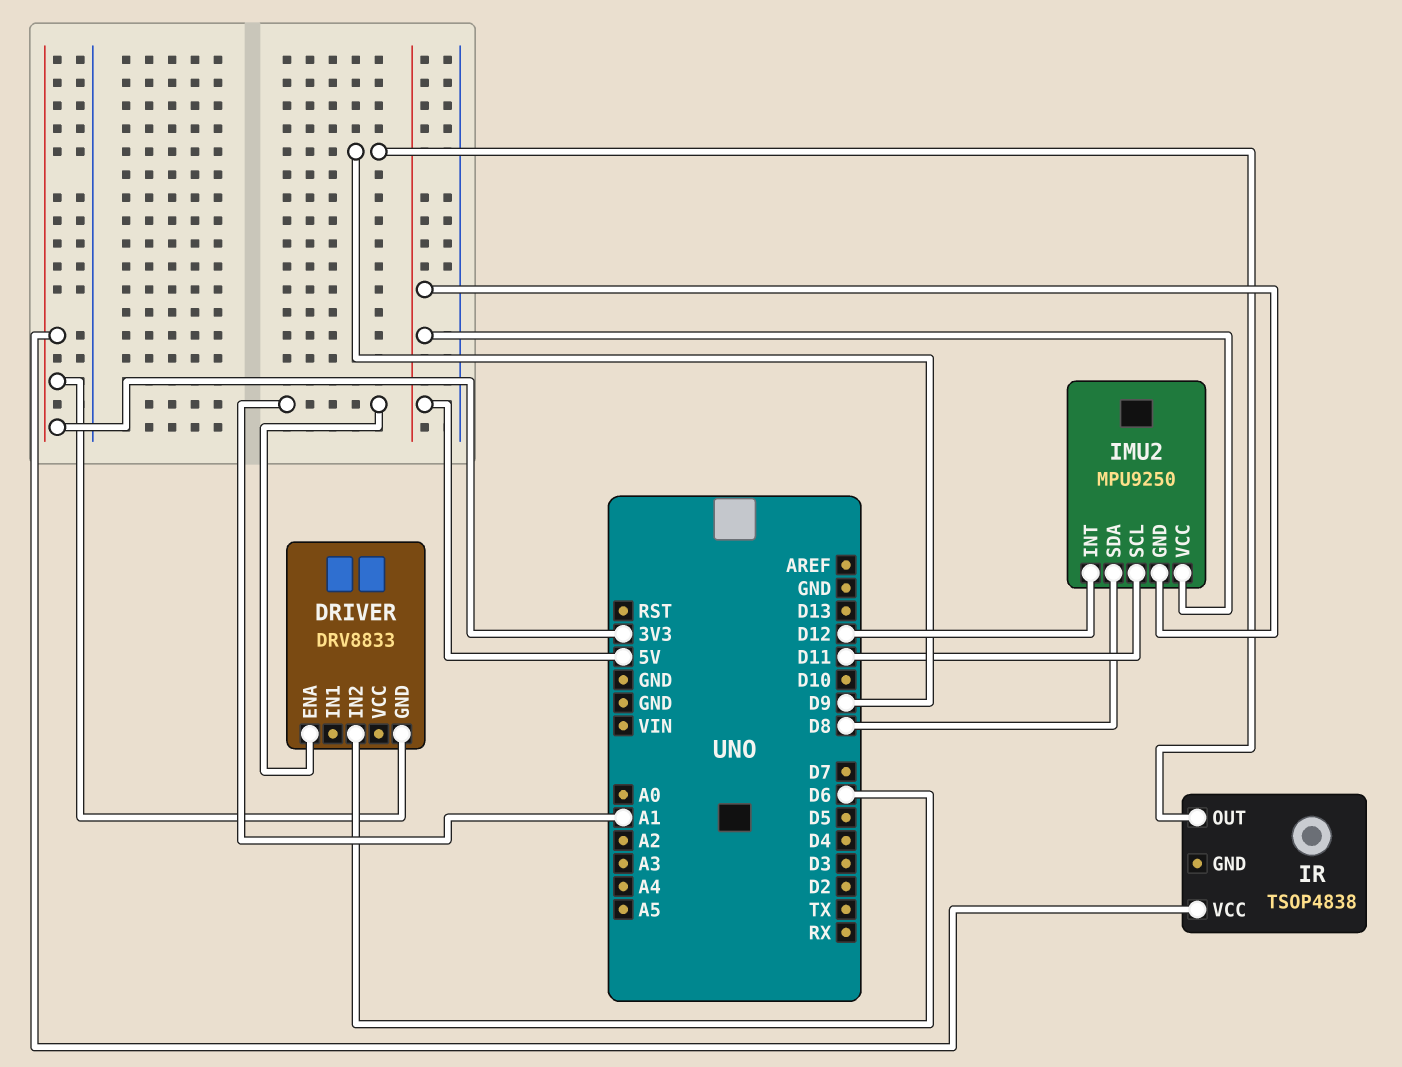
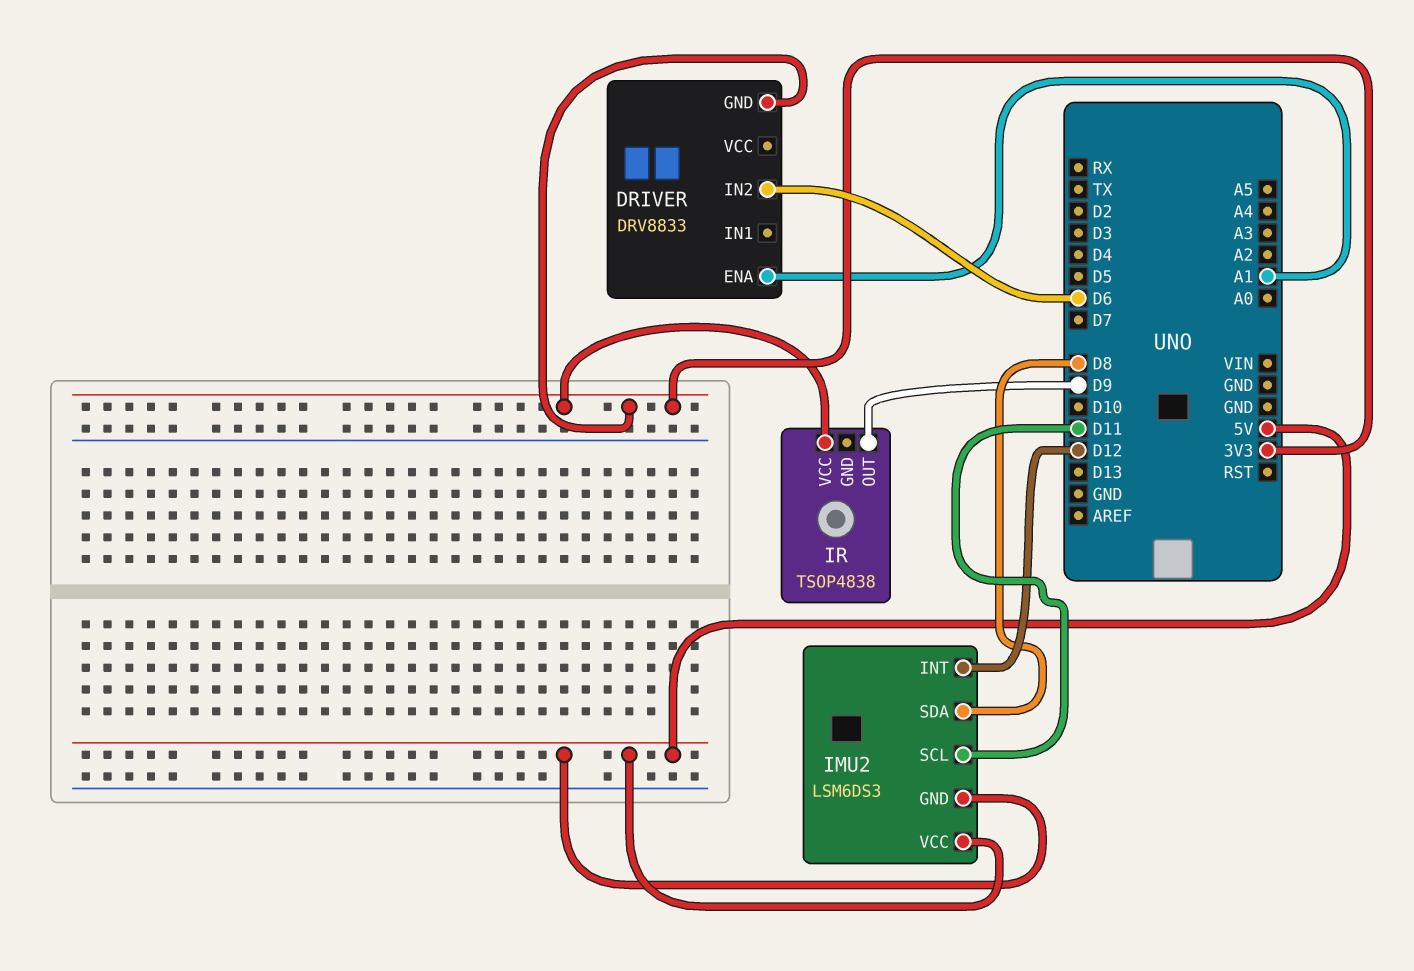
IMU2: MPU9250 -> LSM6DS3

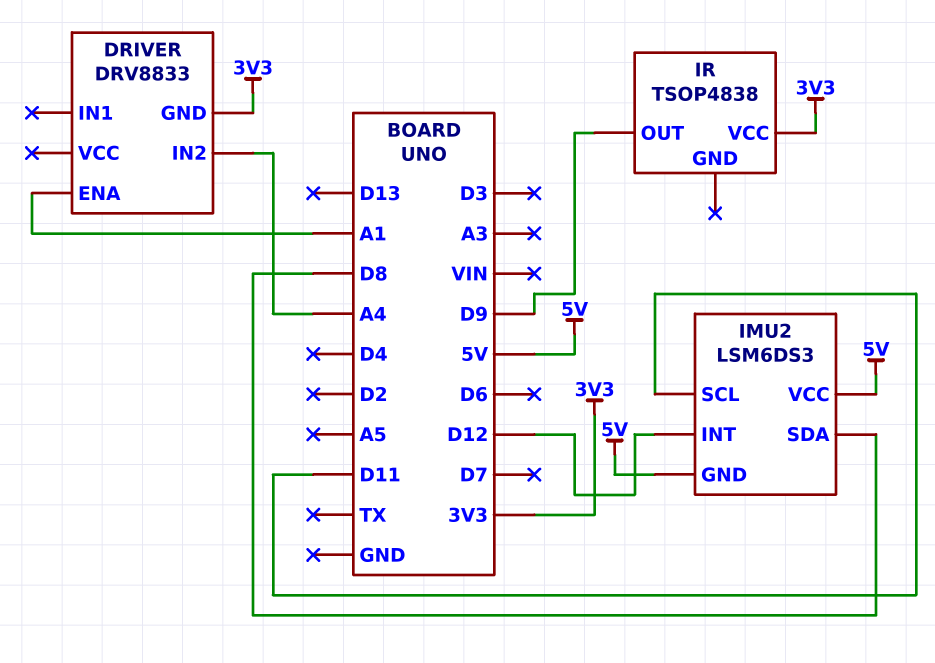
DRIVER pin IN2: D6 -> A4

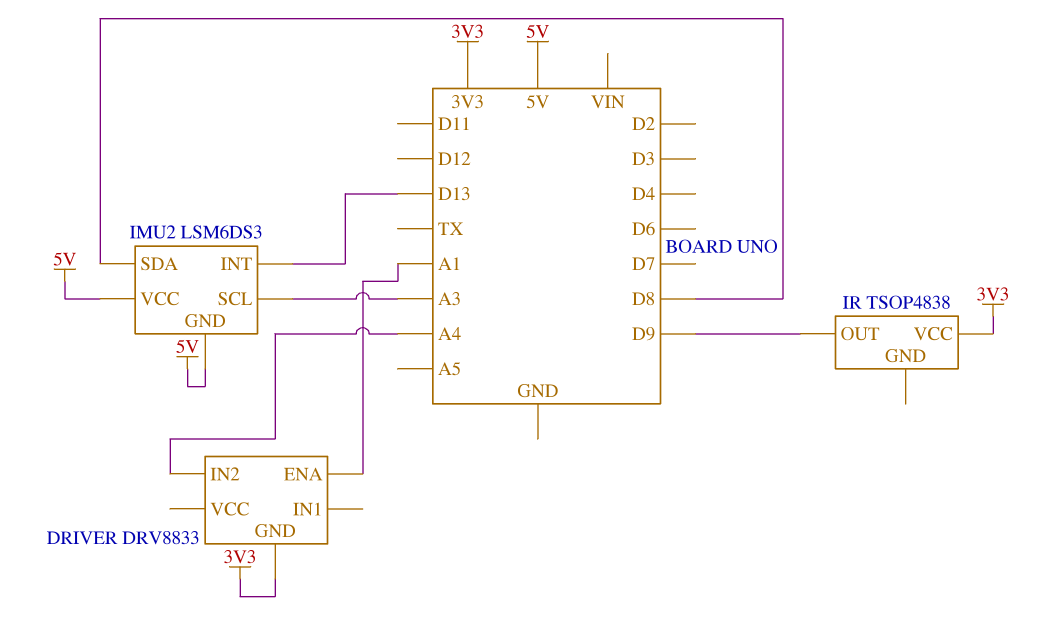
IMU2 pin INT: D12 -> D13
IMU2 pin SCL: D11 -> A3

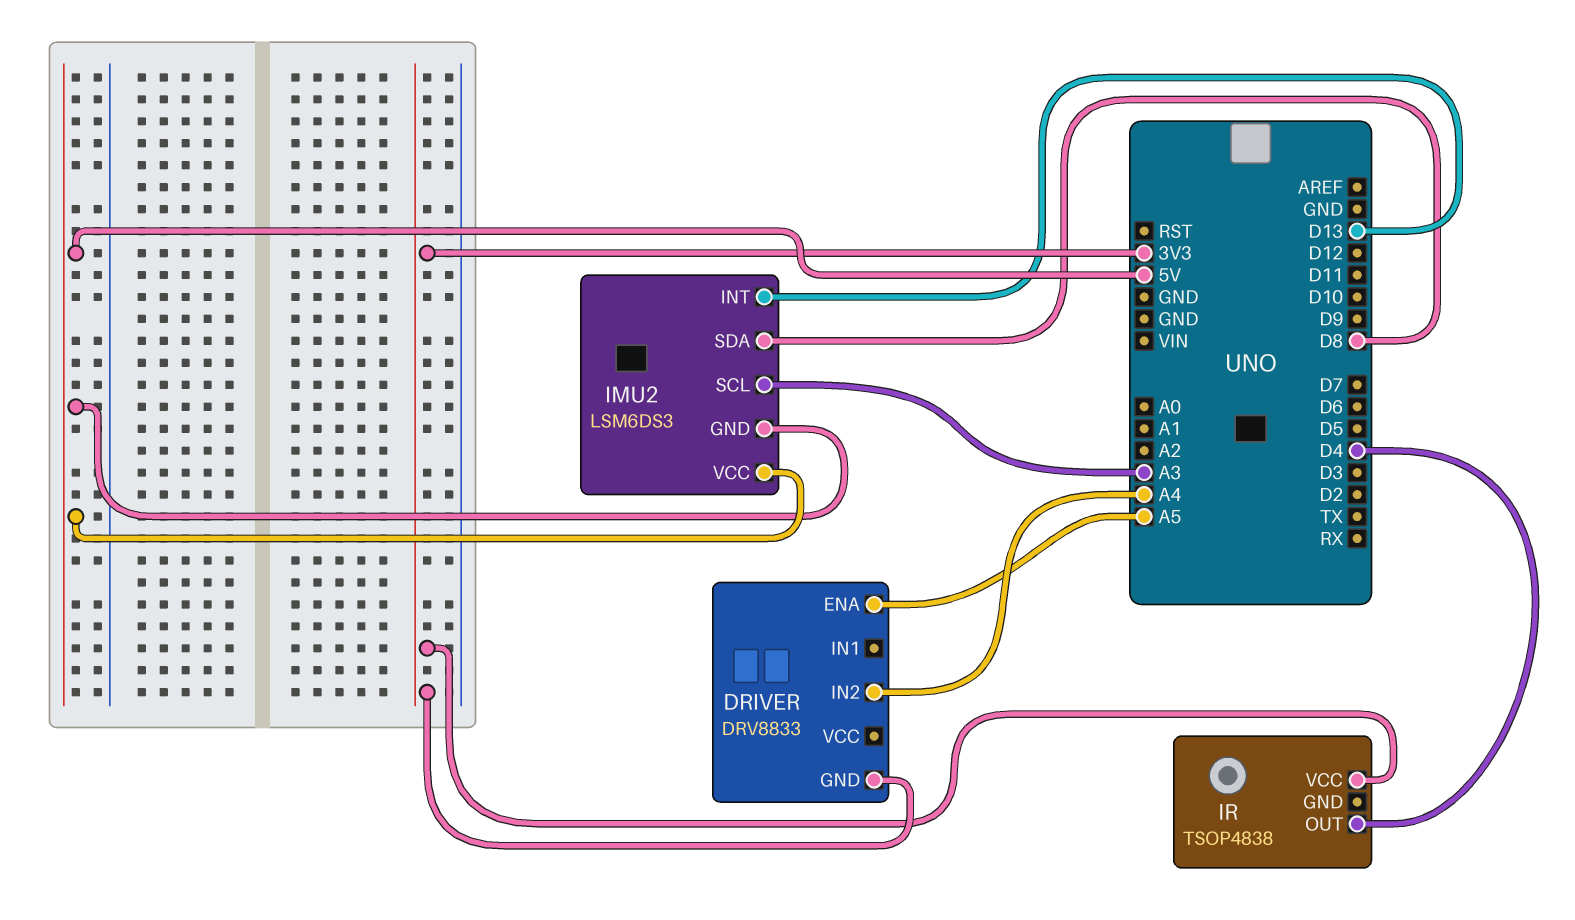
DRIVER pin ENA: A1 -> A5
IR pin OUT: D9 -> D4

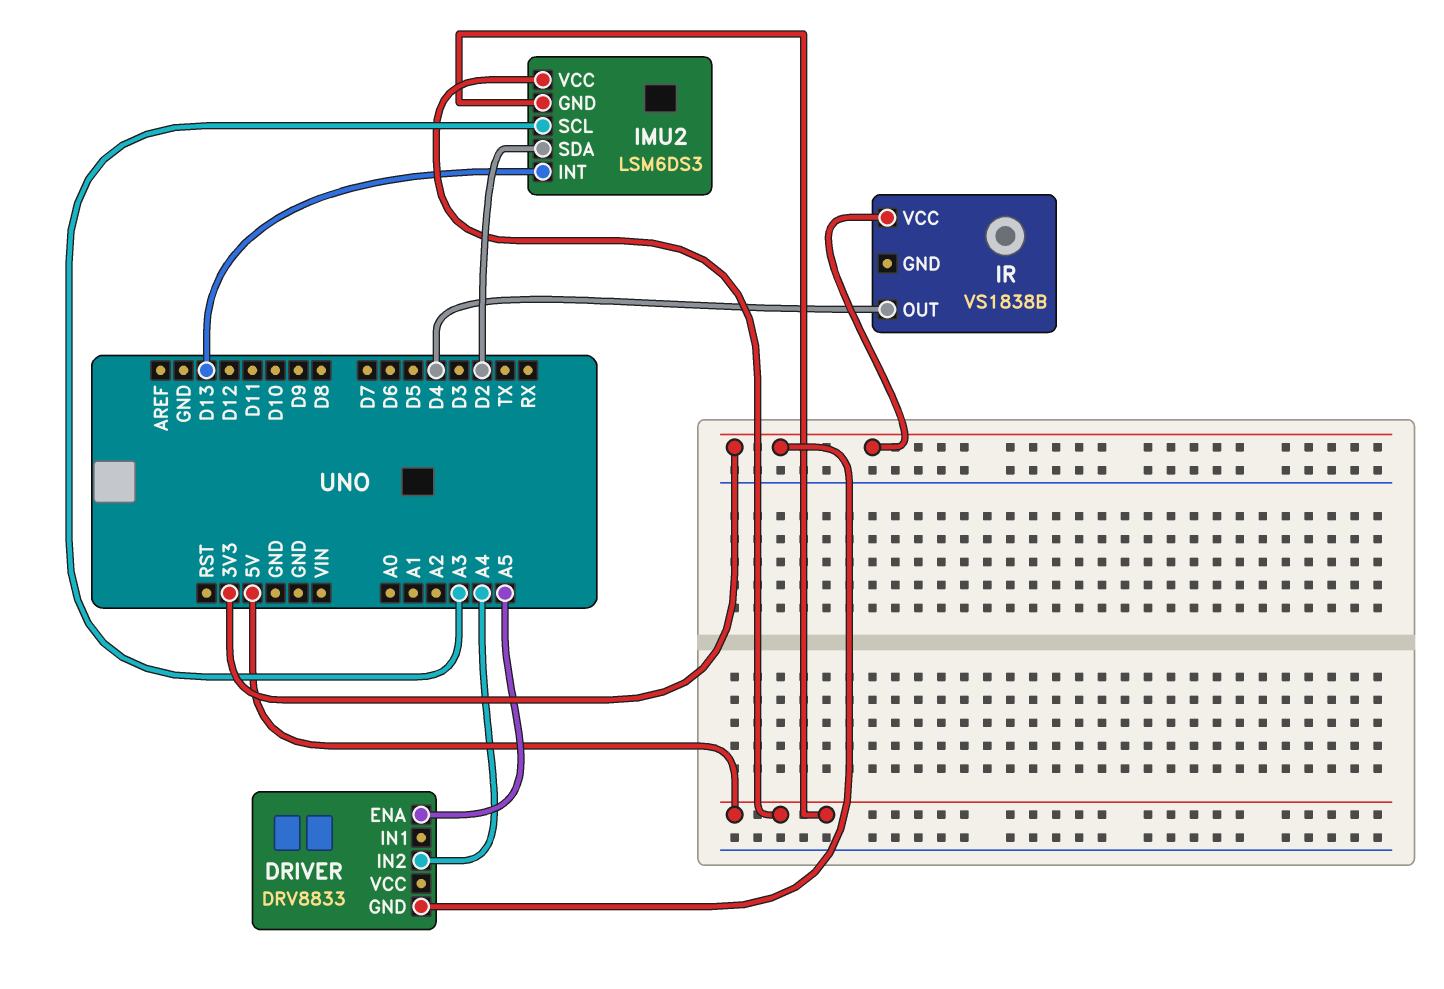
IMU2 pin SDA: D8 -> D2
IR: TSOP4838 -> VS1838B

